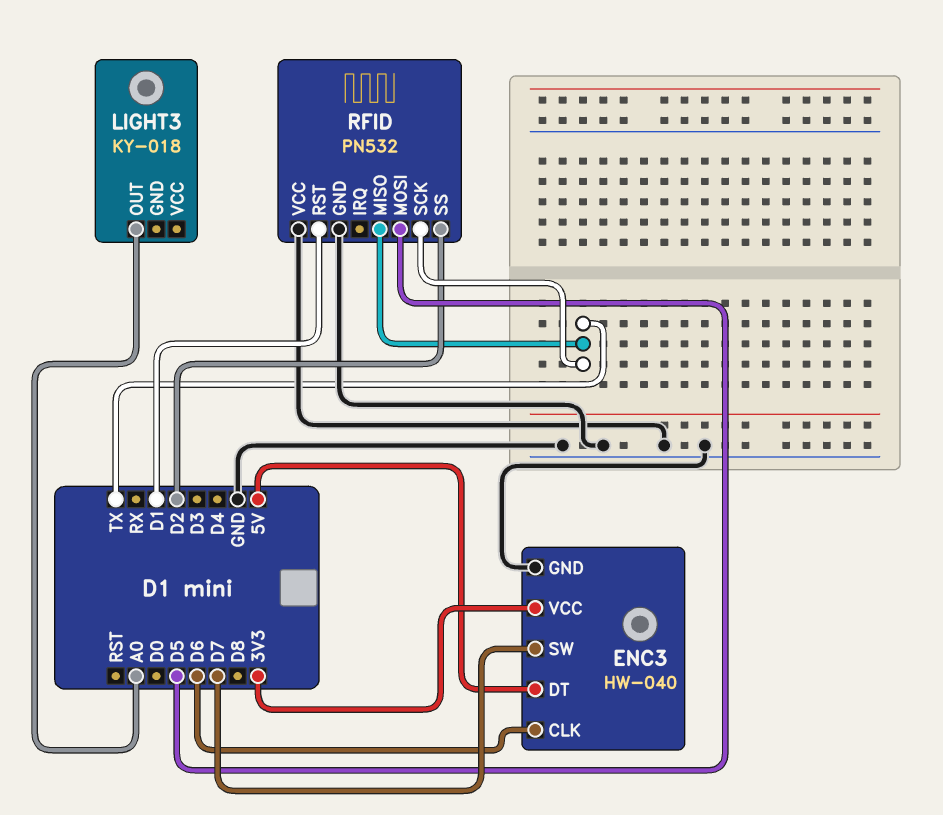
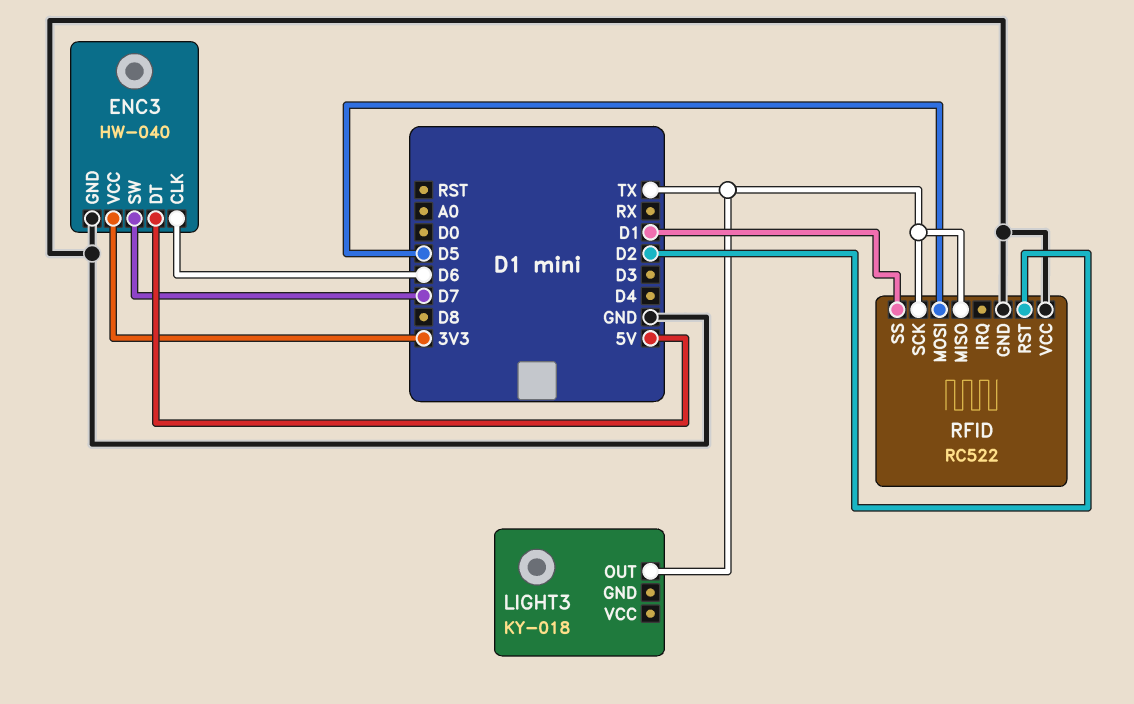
LIGHT3 pin OUT: A0 -> TX
RFID: PN532 -> RC522
RFID pin RST: D1 -> D2
RFID pin SS: D2 -> D1

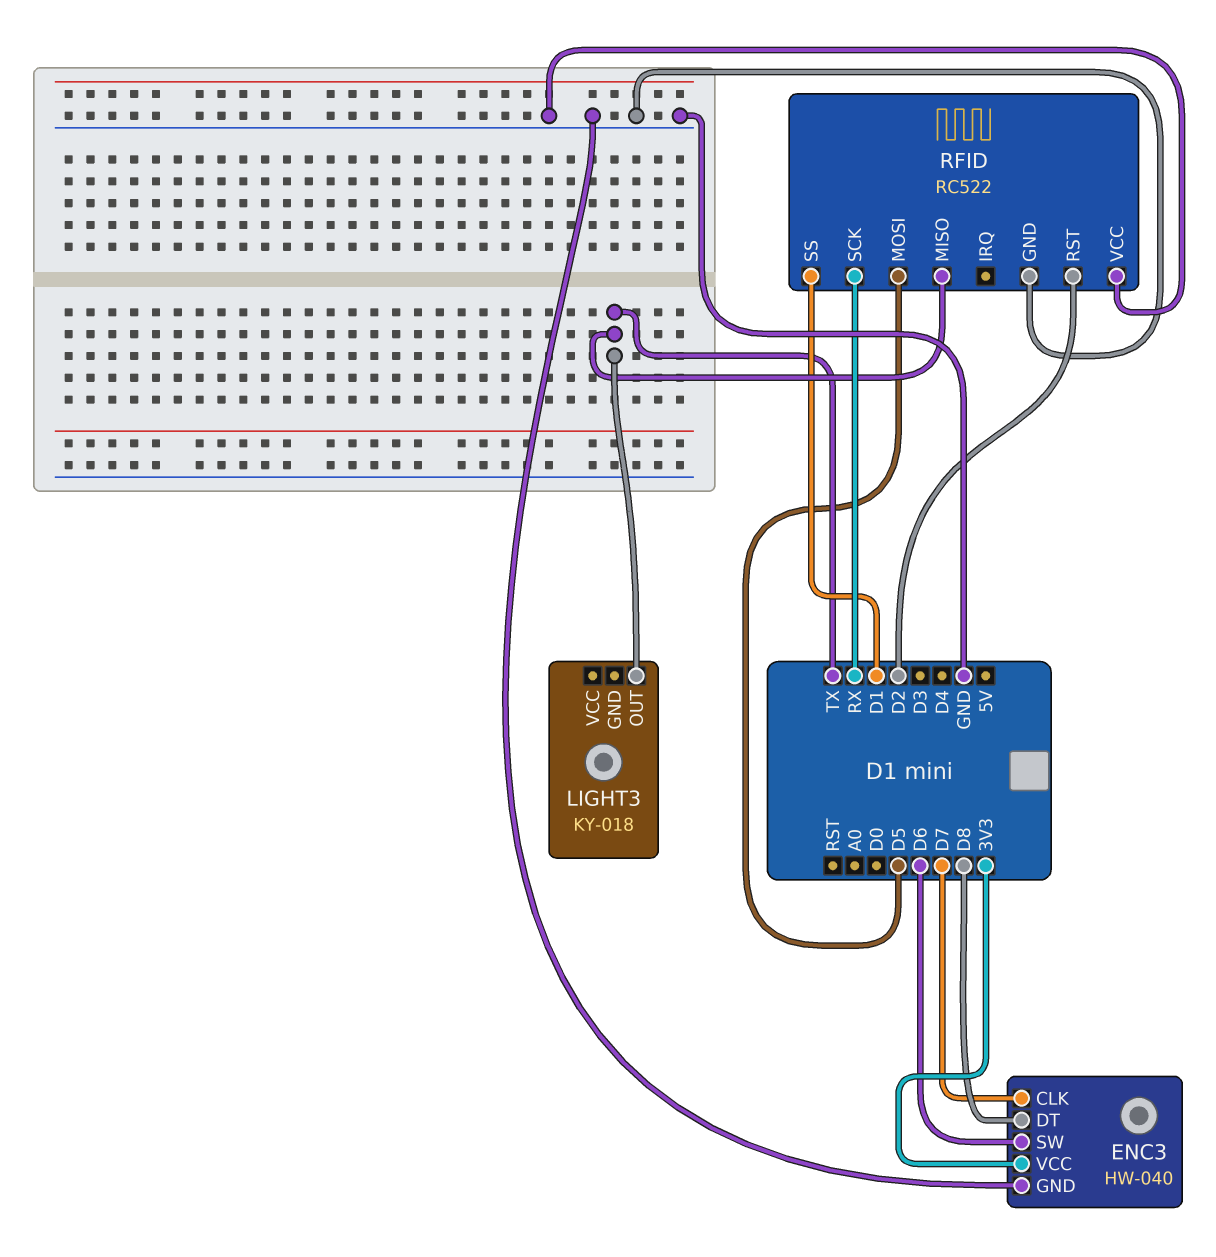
ENC3 pin CLK: D6 -> D7
ENC3 pin DT: 5V -> D8
ENC3 pin SW: D7 -> D6
RFID pin SCK: TX -> RX

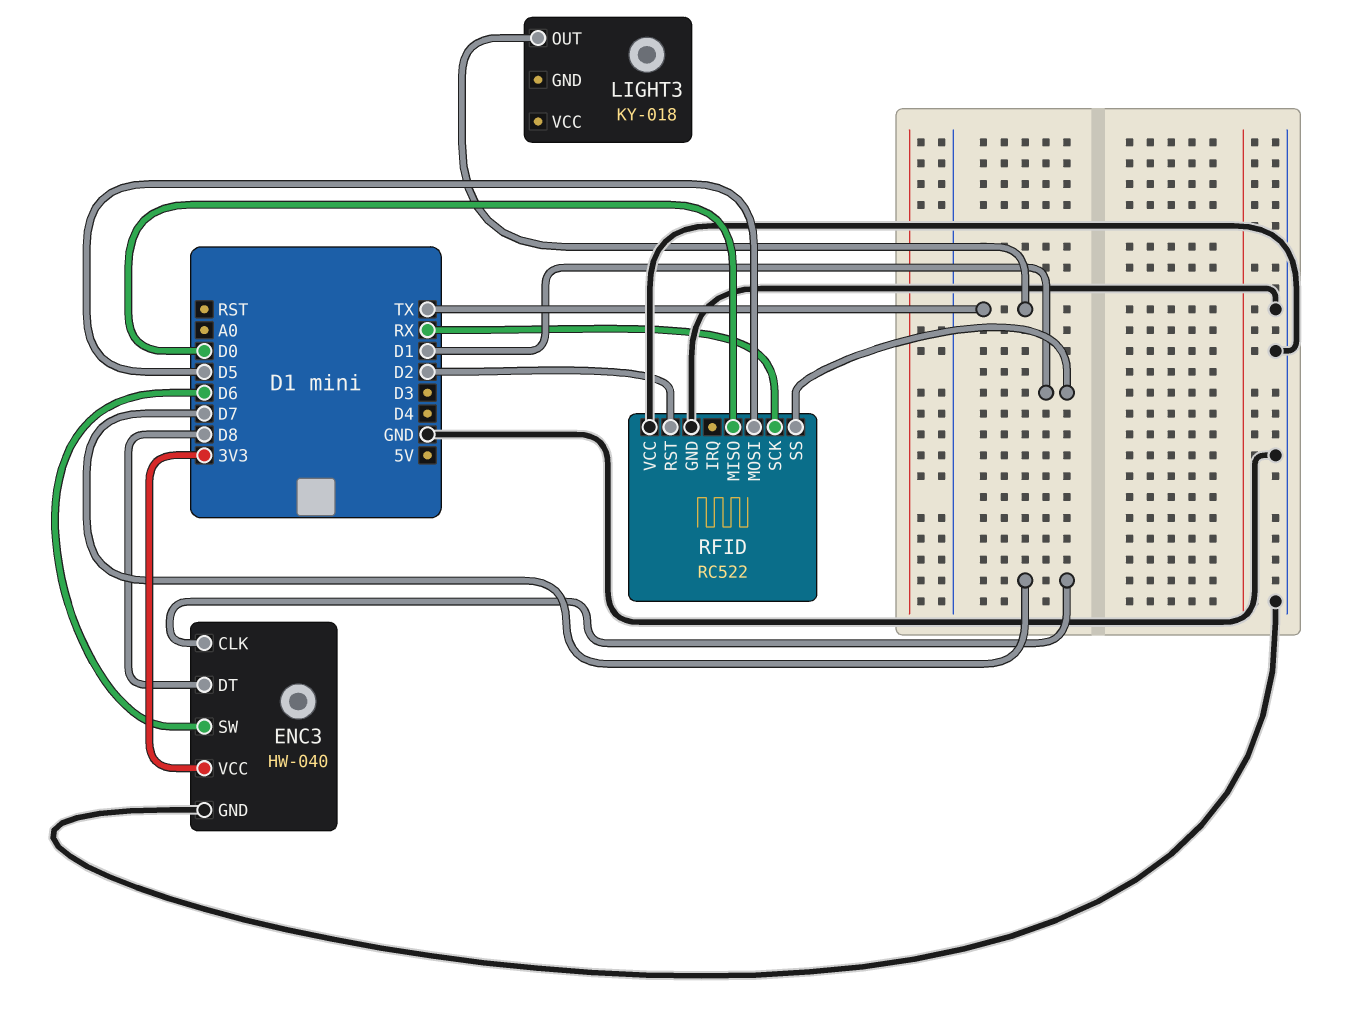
RFID pin MISO: TX -> D0

